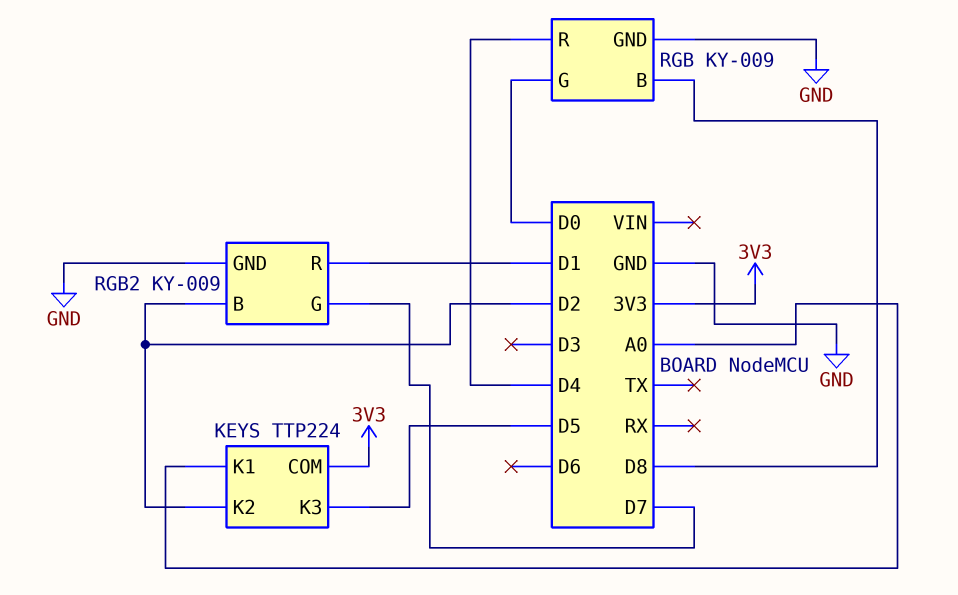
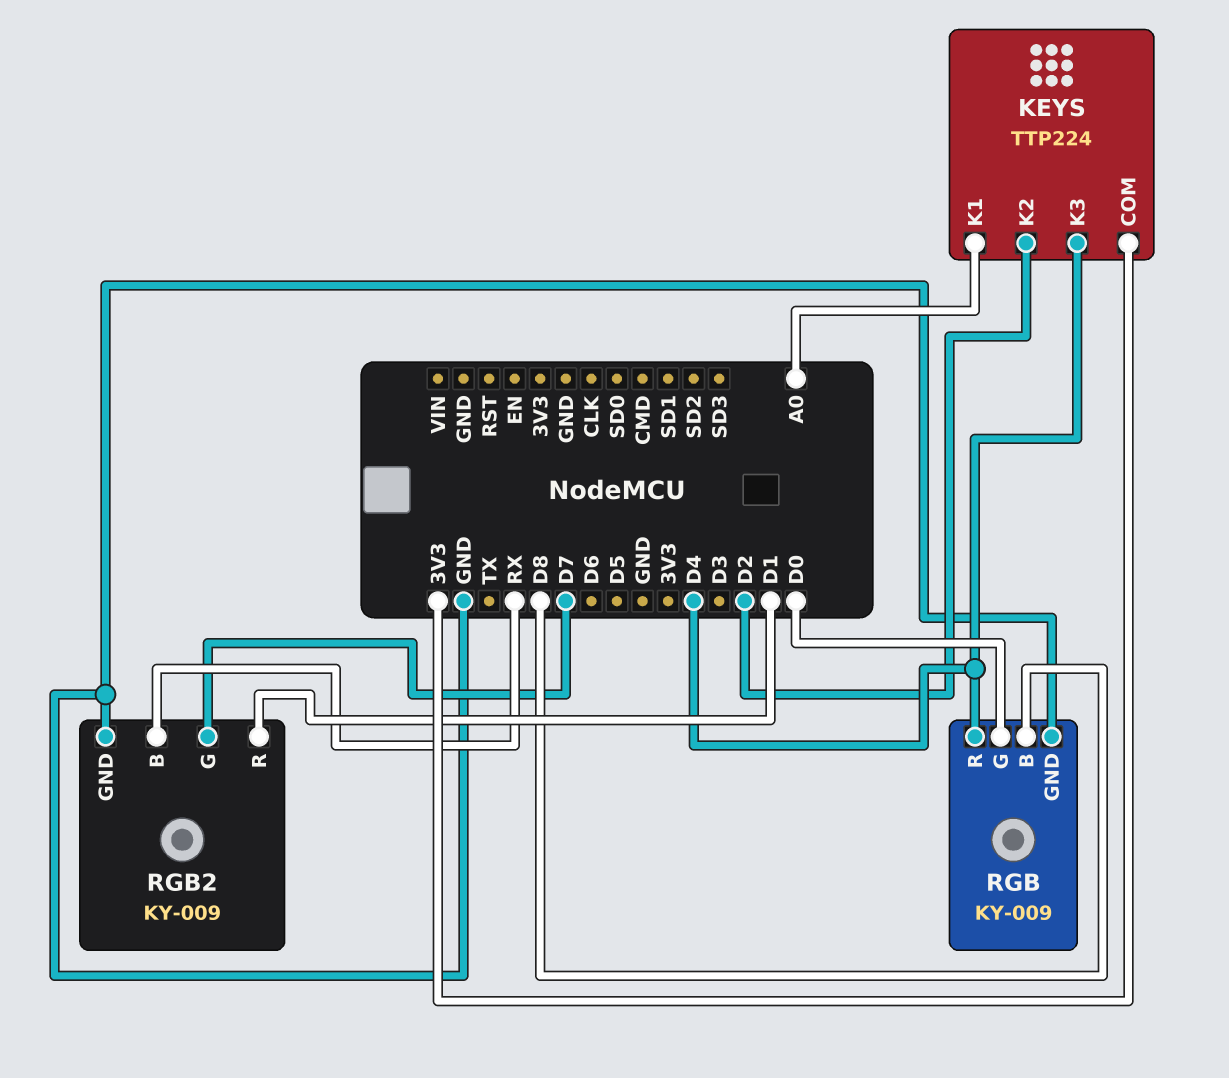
KEYS pin K3: D5 -> D4
RGB2 pin B: D2 -> RX

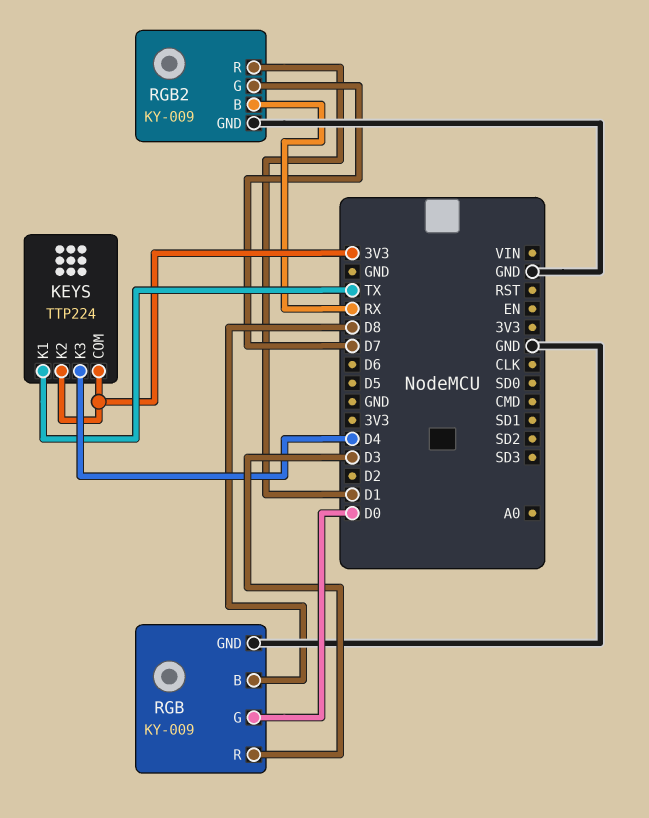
KEYS pin K1: A0 -> TX
KEYS pin K2: D2 -> 3V3
RGB pin R: D4 -> D3

